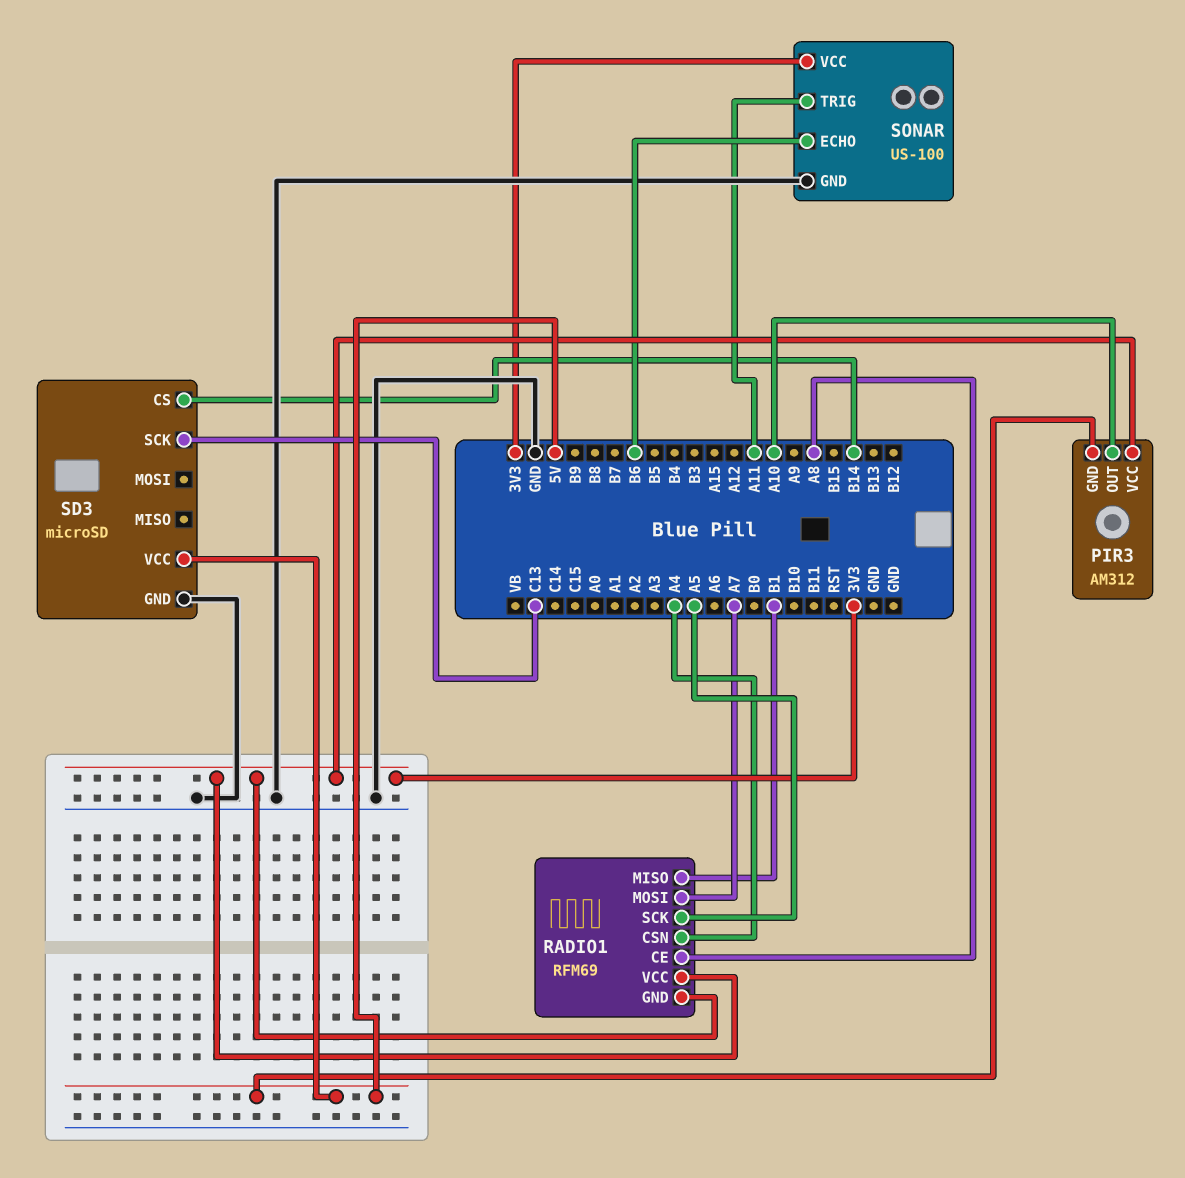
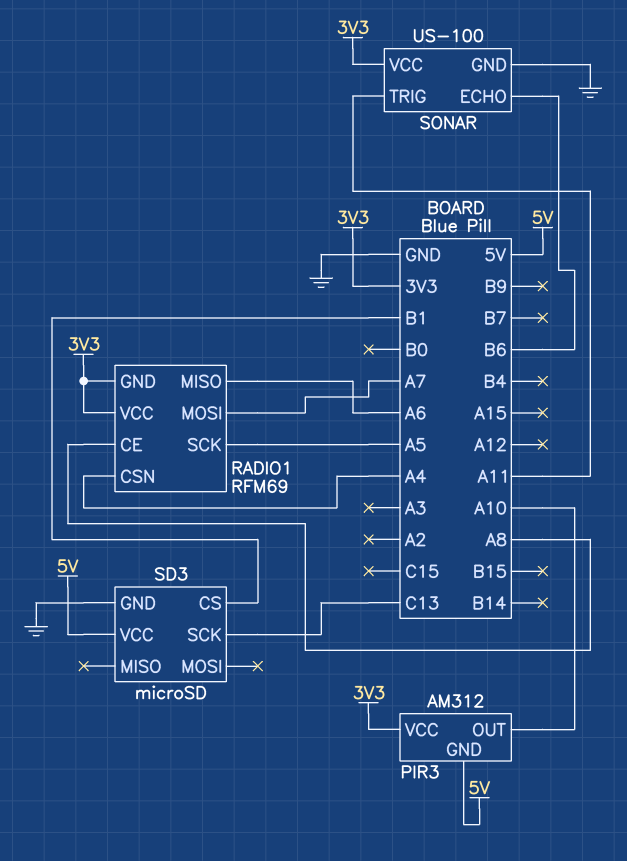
RADIO1 pin MISO: B1 -> A6
SD3 pin CS: B14 -> B1

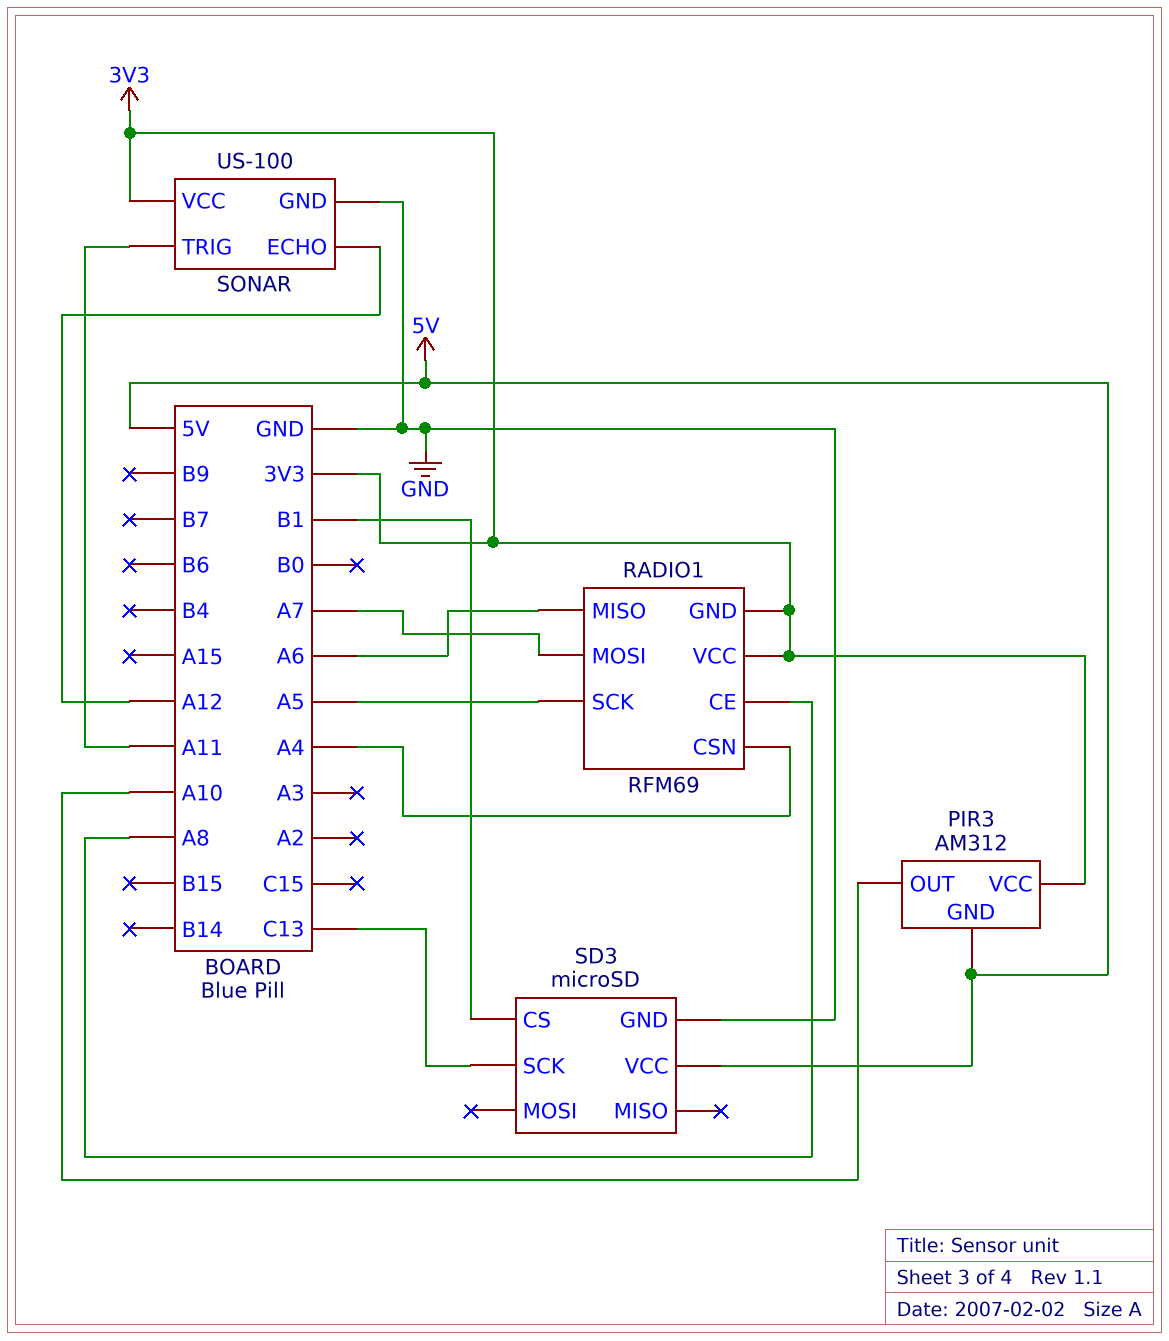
SONAR pin ECHO: B6 -> A12

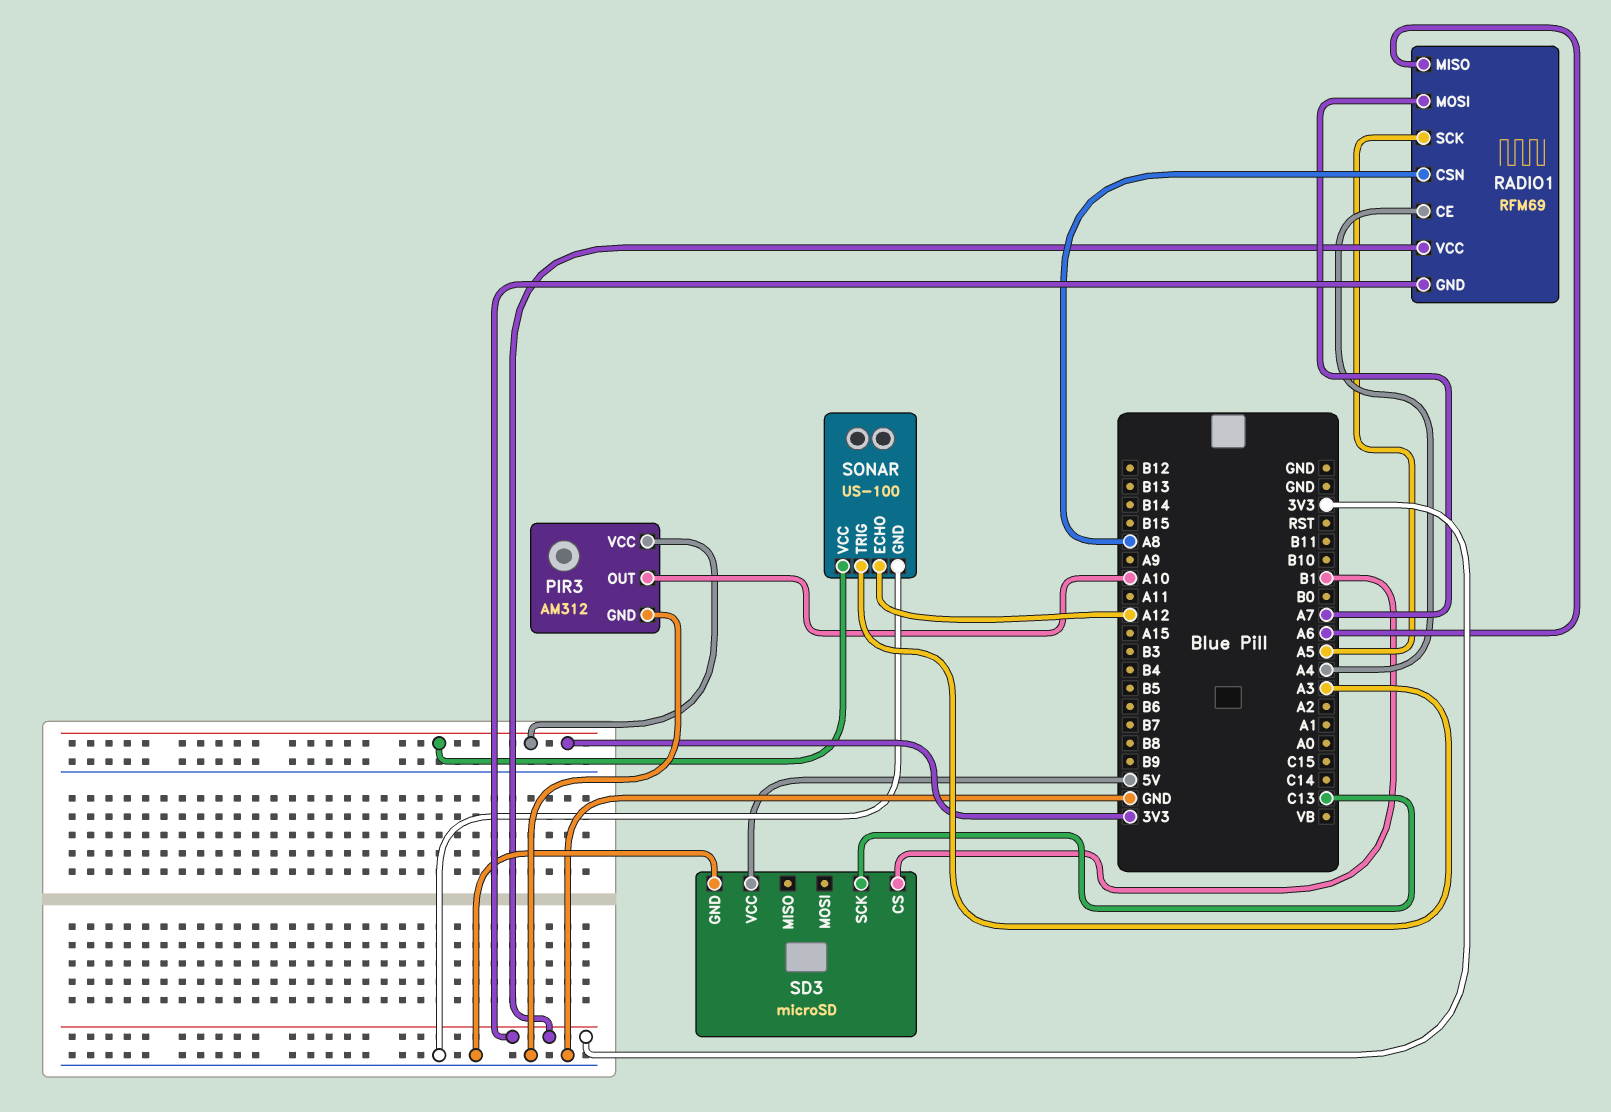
PIR3 pin GND: 5V -> GND
RADIO1 pin CE: A8 -> A4
RADIO1 pin CSN: A4 -> A8
SONAR pin TRIG: A11 -> A3

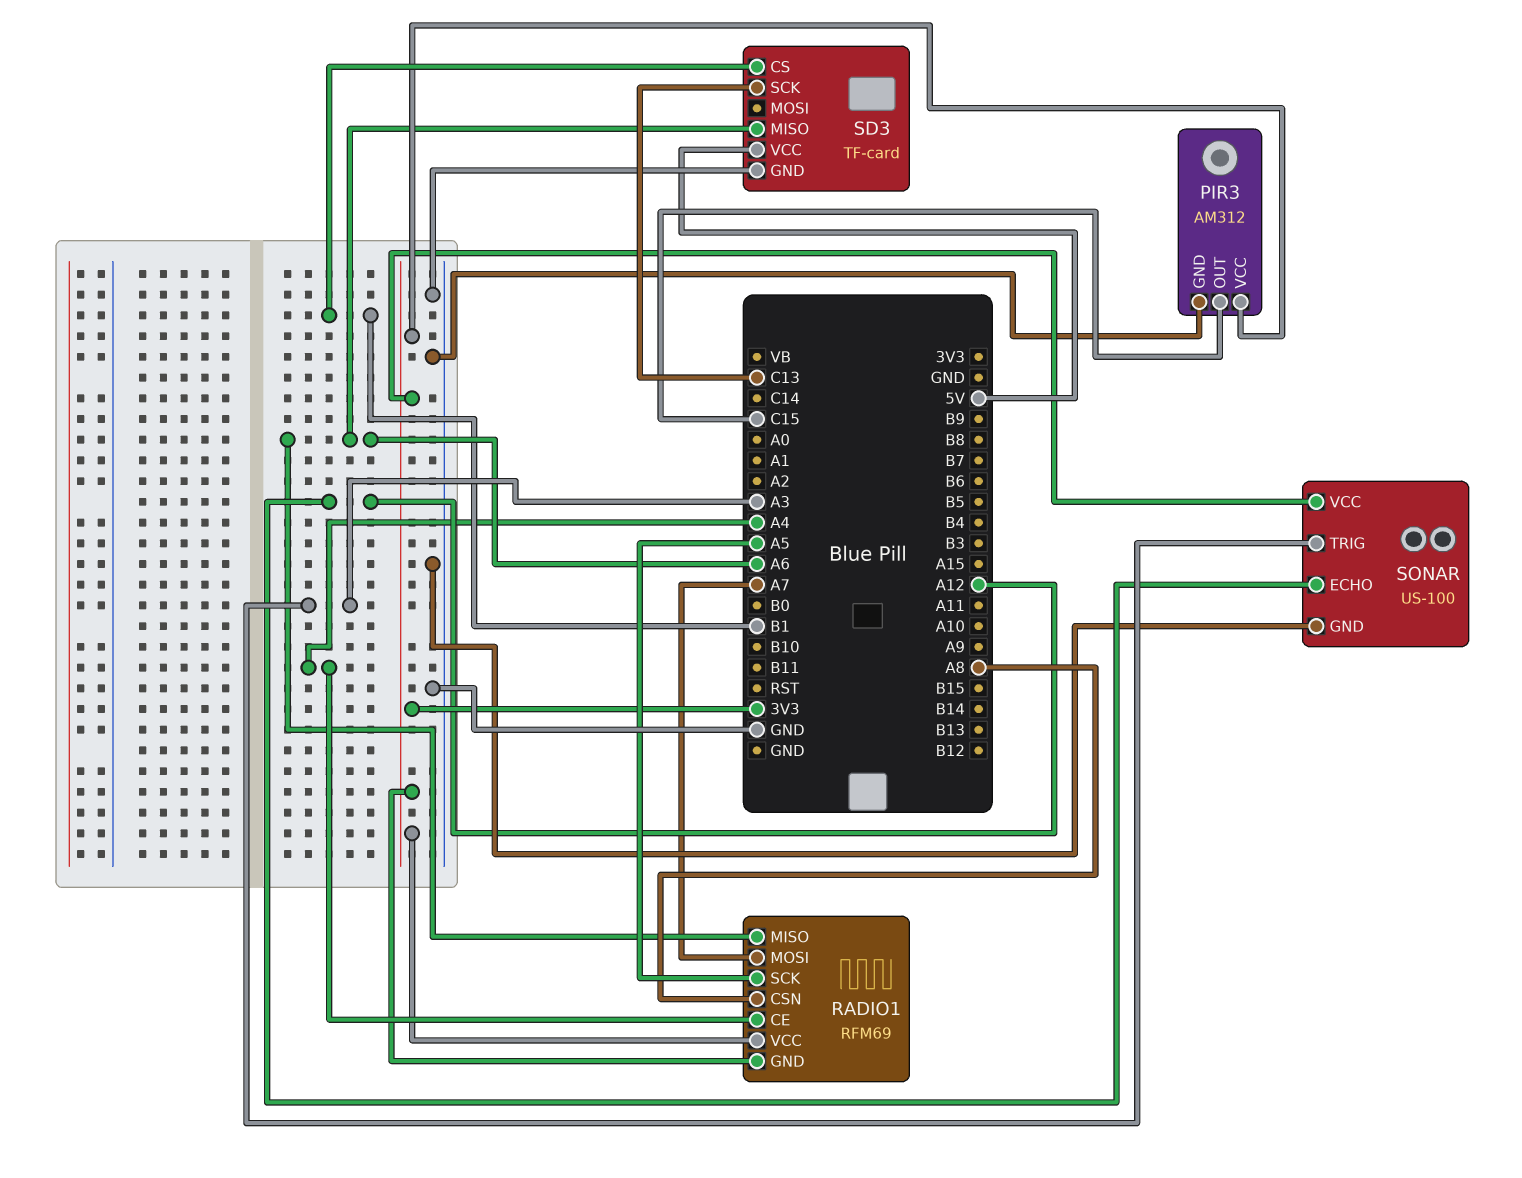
PIR3 pin OUT: A10 -> C15
SD3: microSD -> TF-card
SD3 pin MISO: none -> A6

